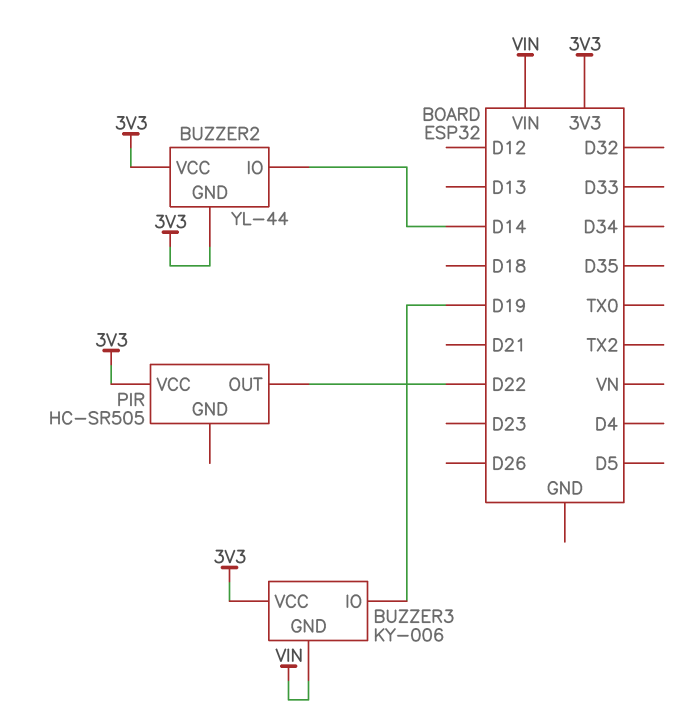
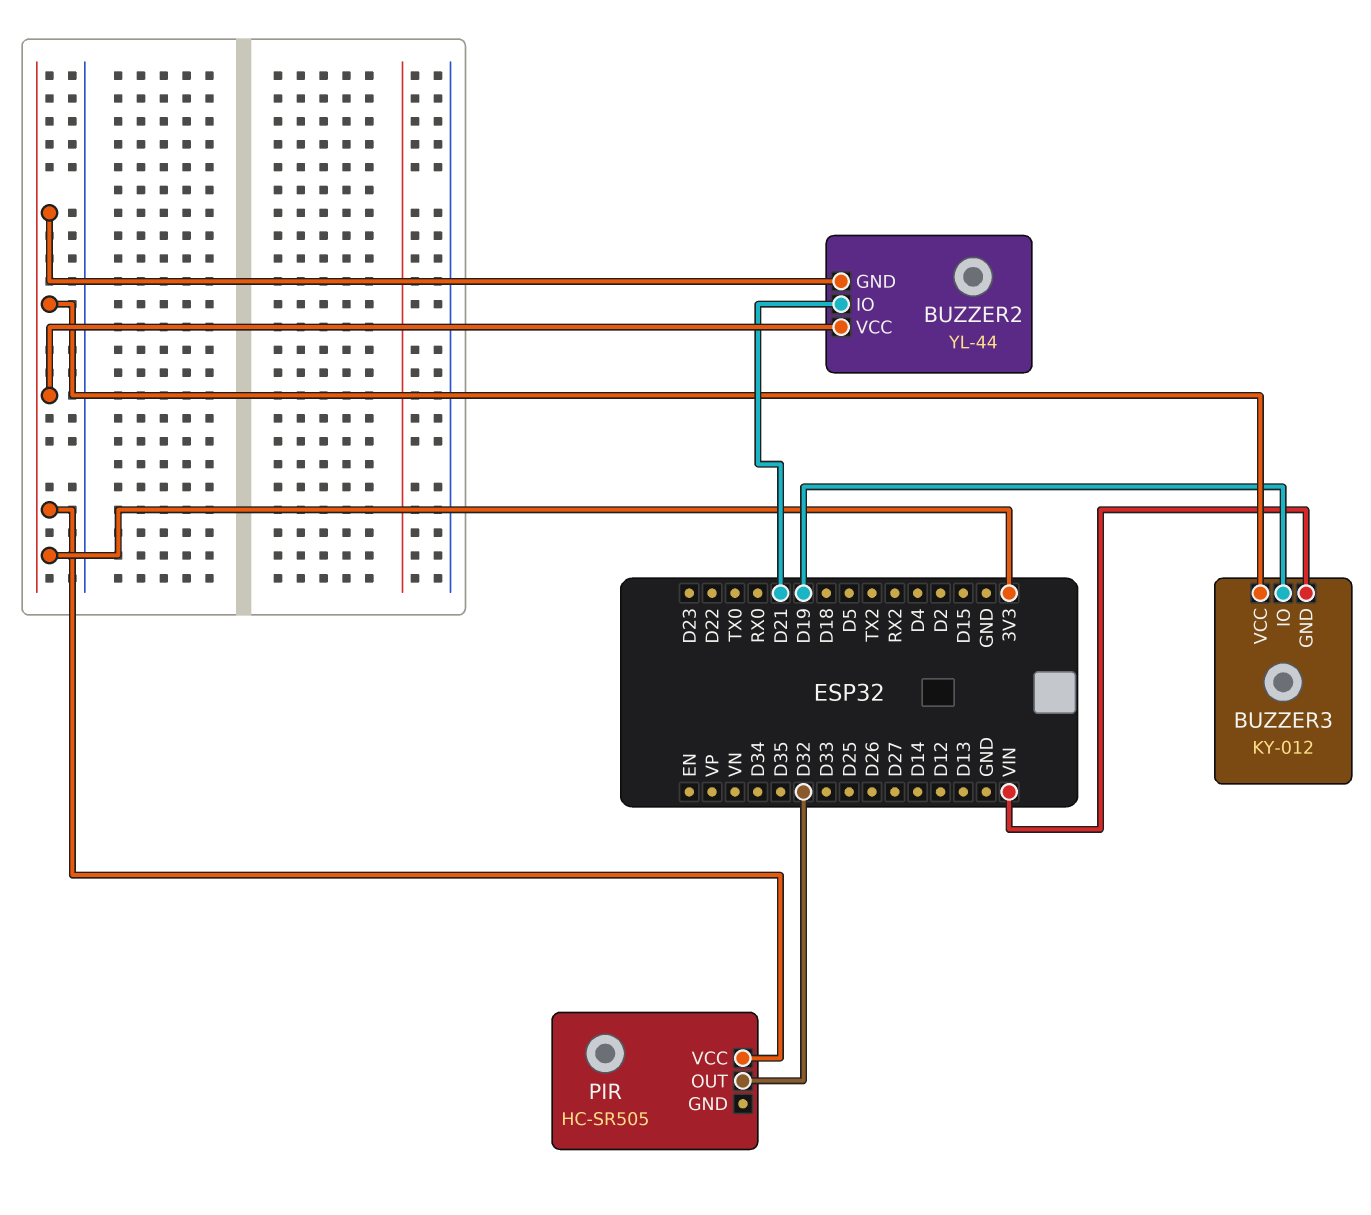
BUZZER2 pin IO: D14 -> D21
BUZZER3: KY-006 -> KY-012
PIR pin OUT: D22 -> D32

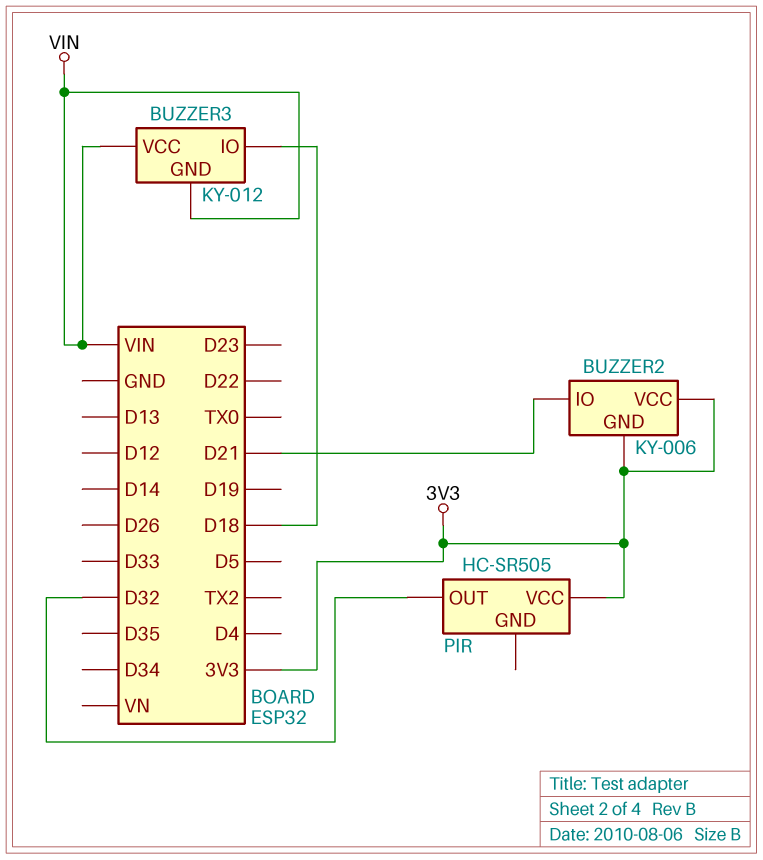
BUZZER2: YL-44 -> KY-006
BUZZER3 pin IO: D19 -> D18
BUZZER3 pin VCC: 3V3 -> VIN

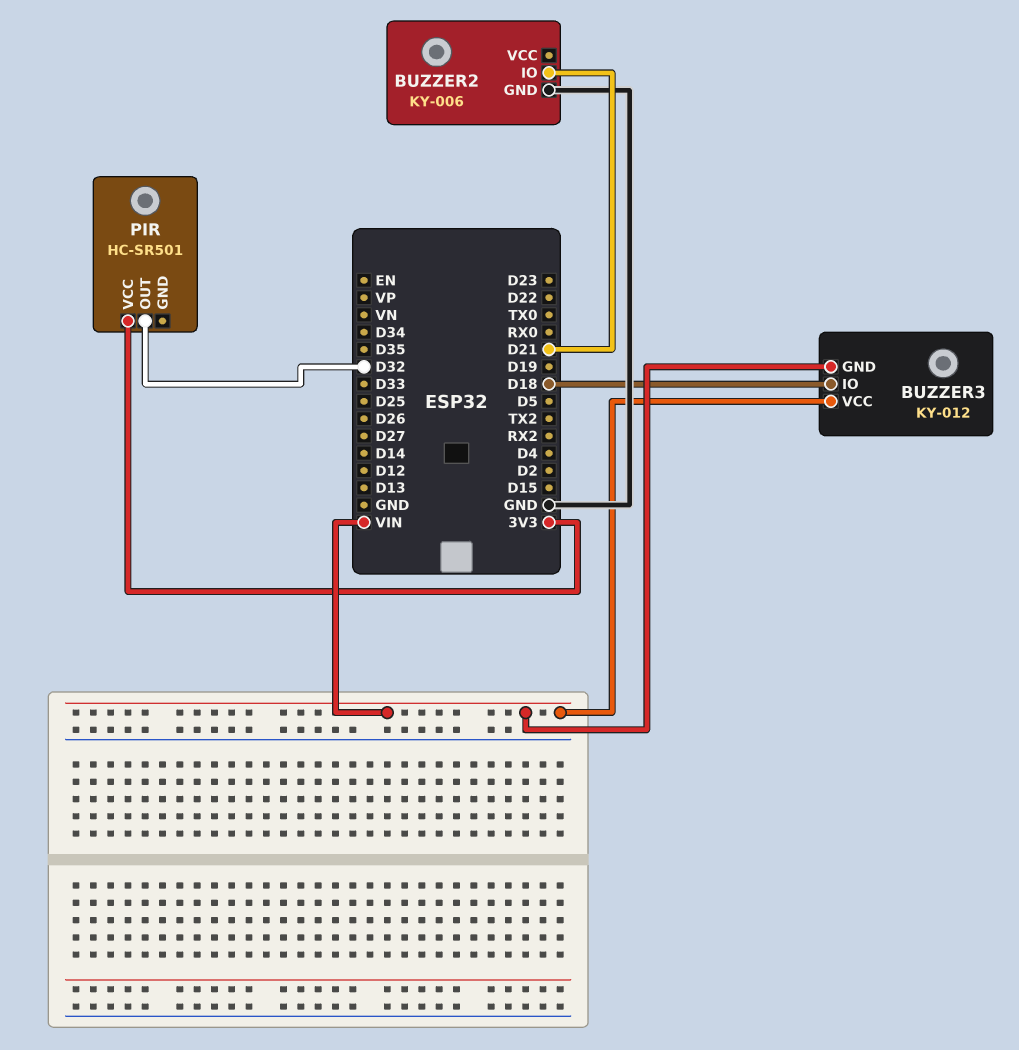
BUZZER2 pin GND: 3V3 -> GND
BUZZER2 pin VCC: 3V3 -> none
PIR: HC-SR505 -> HC-SR501

